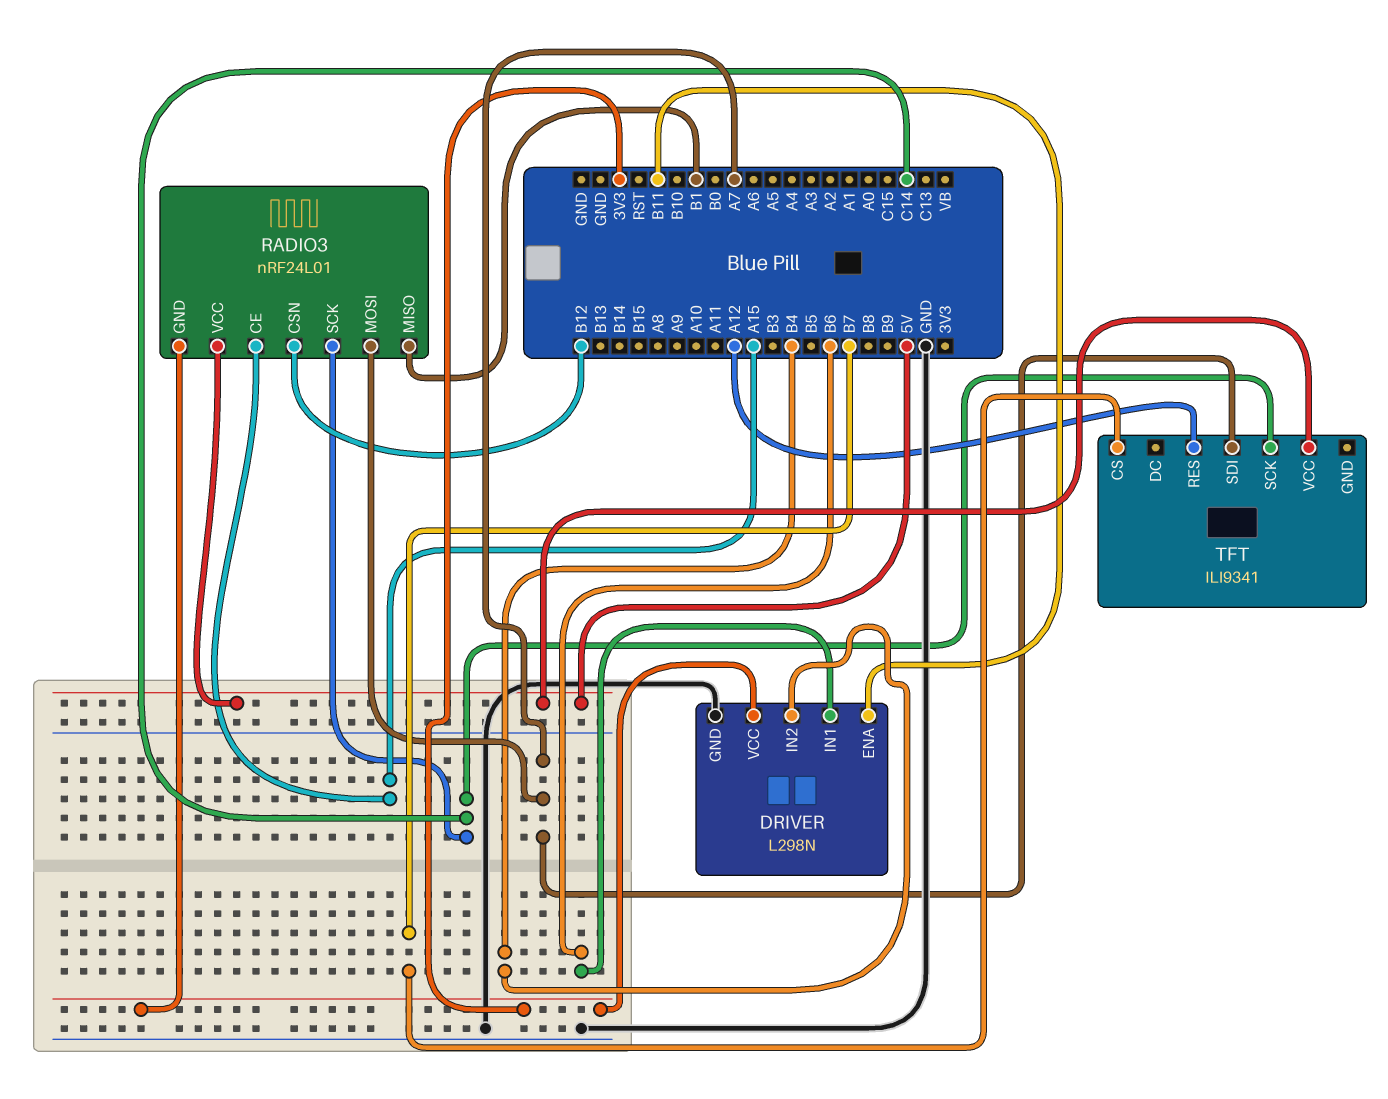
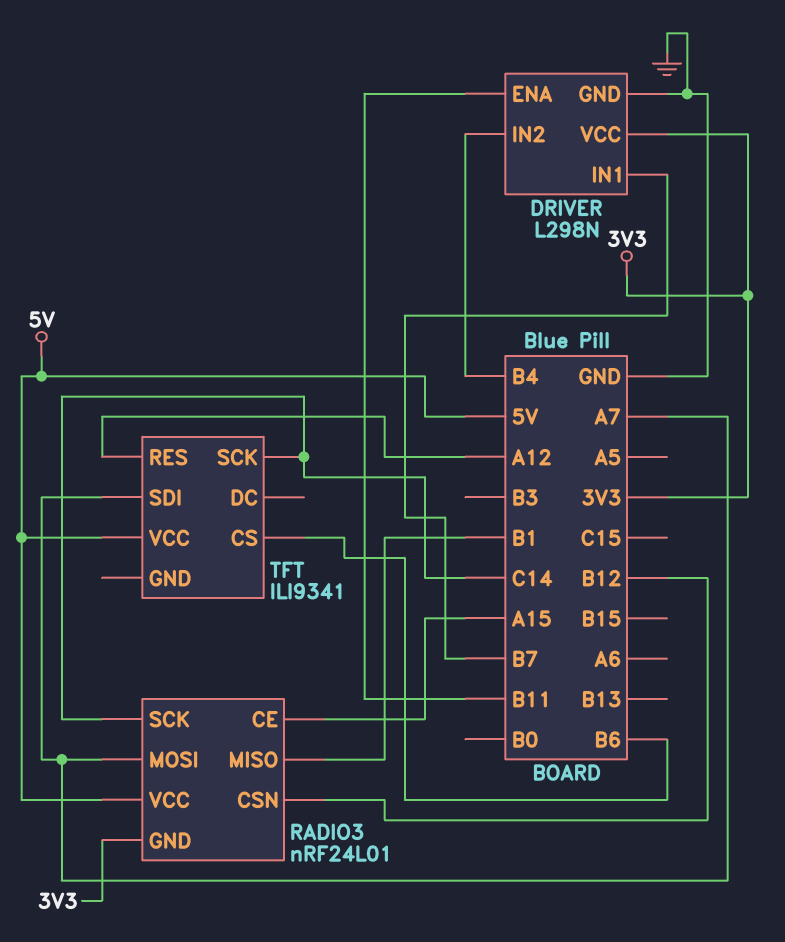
DRIVER pin IN1: B6 -> B7
TFT pin CS: B7 -> B6

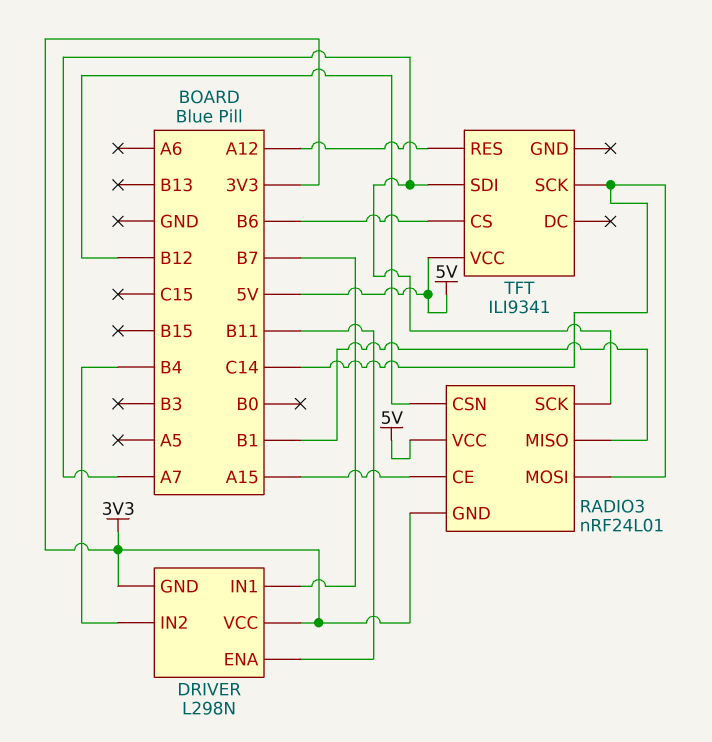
DRIVER pin GND: GND -> 3V3
RADIO3 pin MOSI: A7 -> C14
RADIO3 pin SCK: C14 -> A7

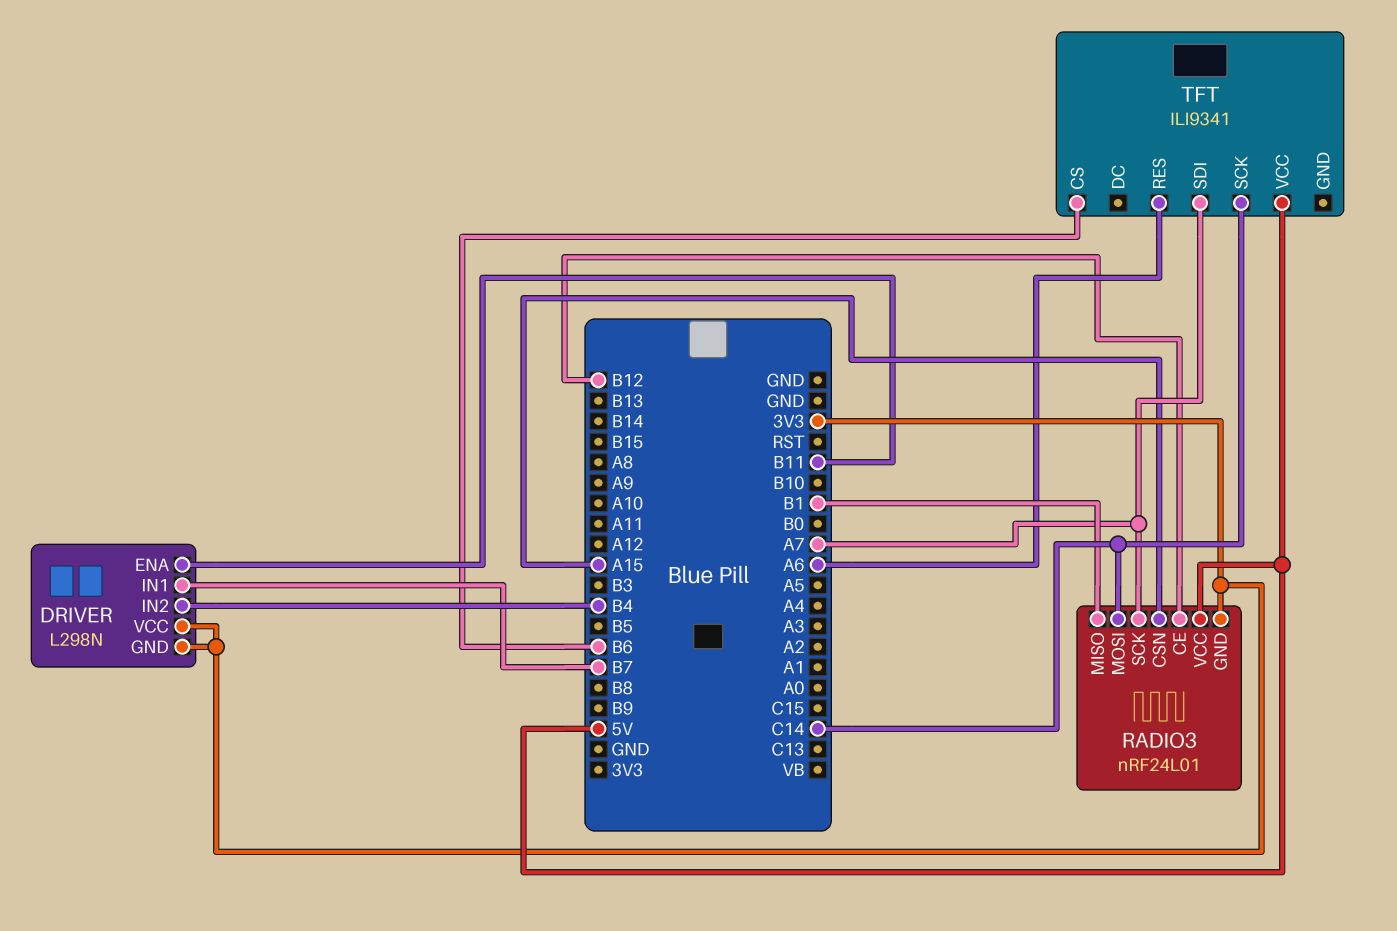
RADIO3 pin CE: A15 -> B12
RADIO3 pin CSN: B12 -> A15
TFT pin RES: A12 -> A6

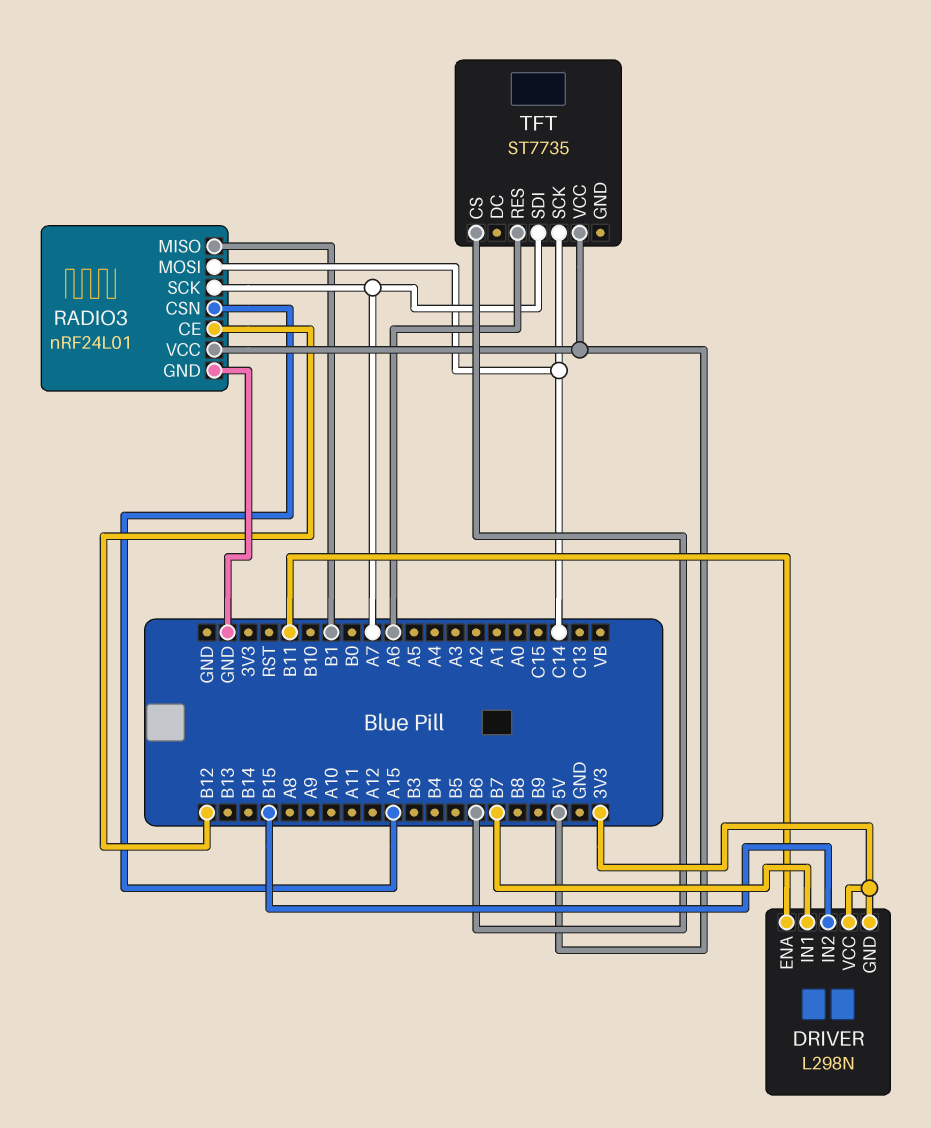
DRIVER pin IN2: B4 -> B15
RADIO3 pin GND: 3V3 -> GND
TFT: ILI9341 -> ST7735

